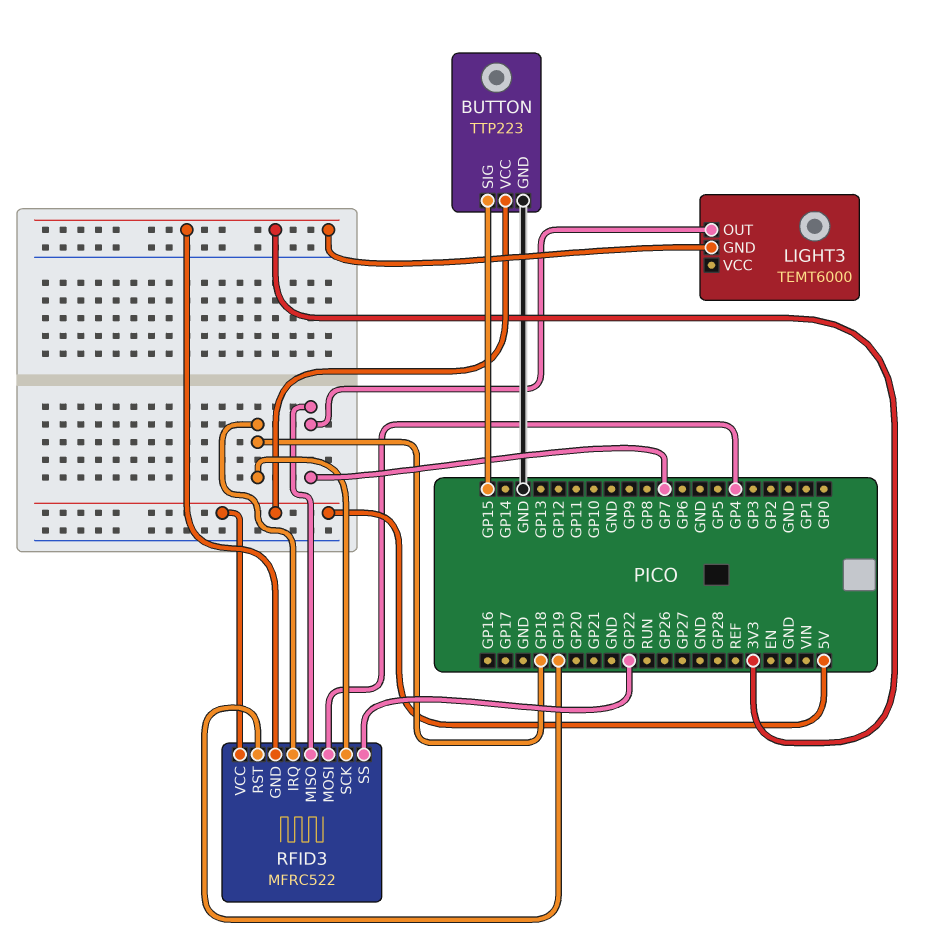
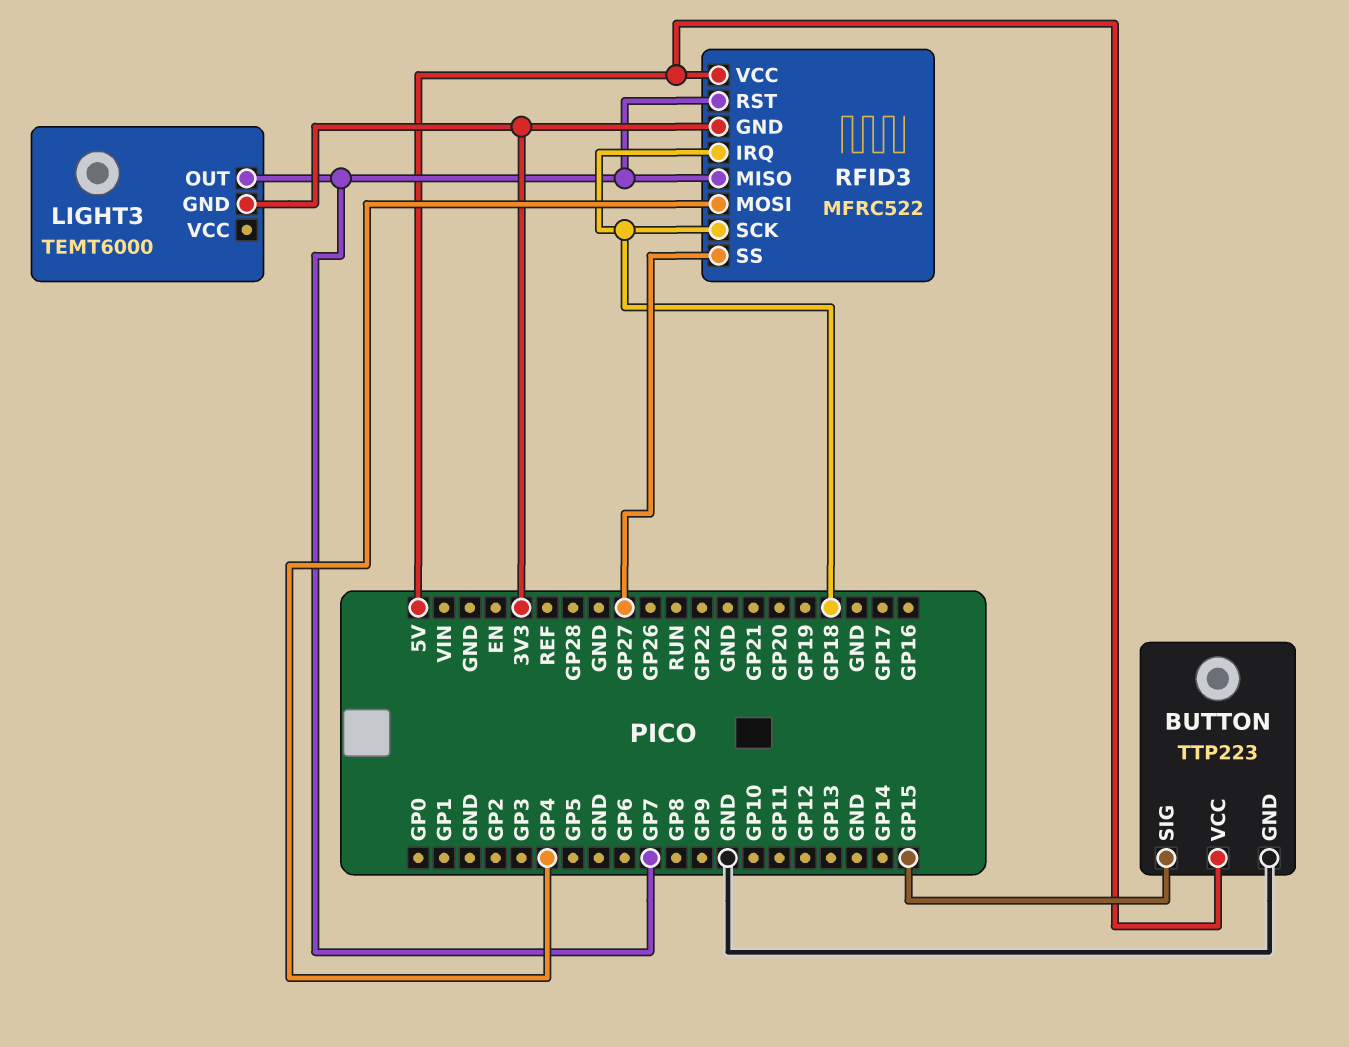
RFID3 pin RST: GP19 -> GP7
RFID3 pin SS: GP22 -> GP27

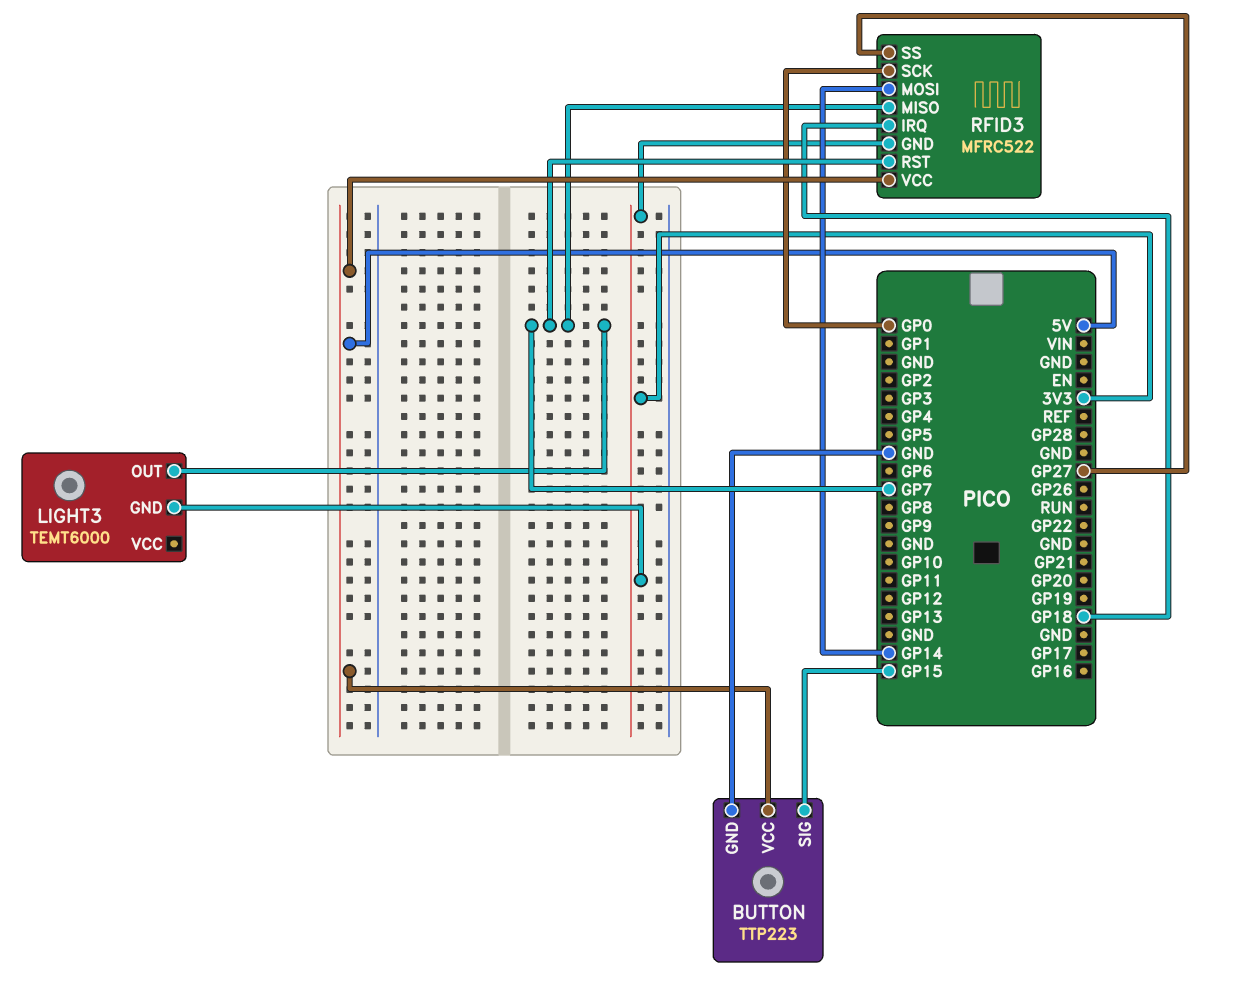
RFID3 pin MOSI: GP4 -> GP14
RFID3 pin SCK: GP18 -> GP0

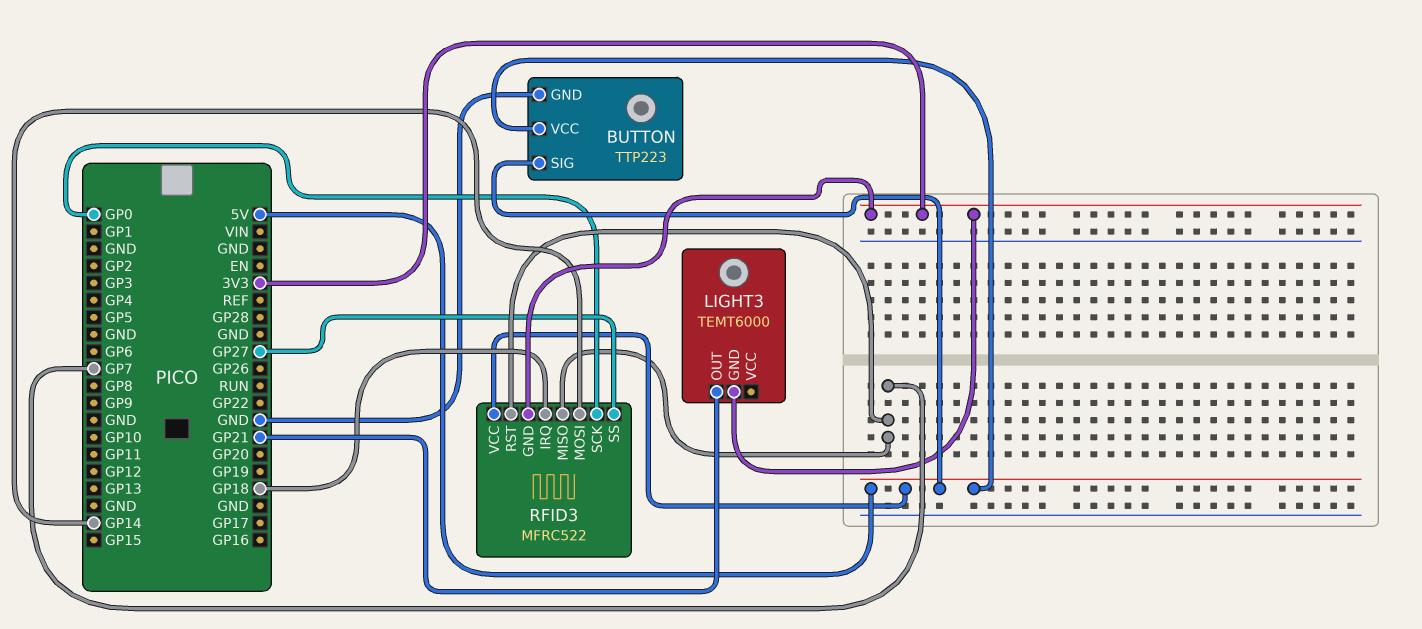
BUTTON pin SIG: GP15 -> 5V
LIGHT3 pin OUT: GP7 -> GP21

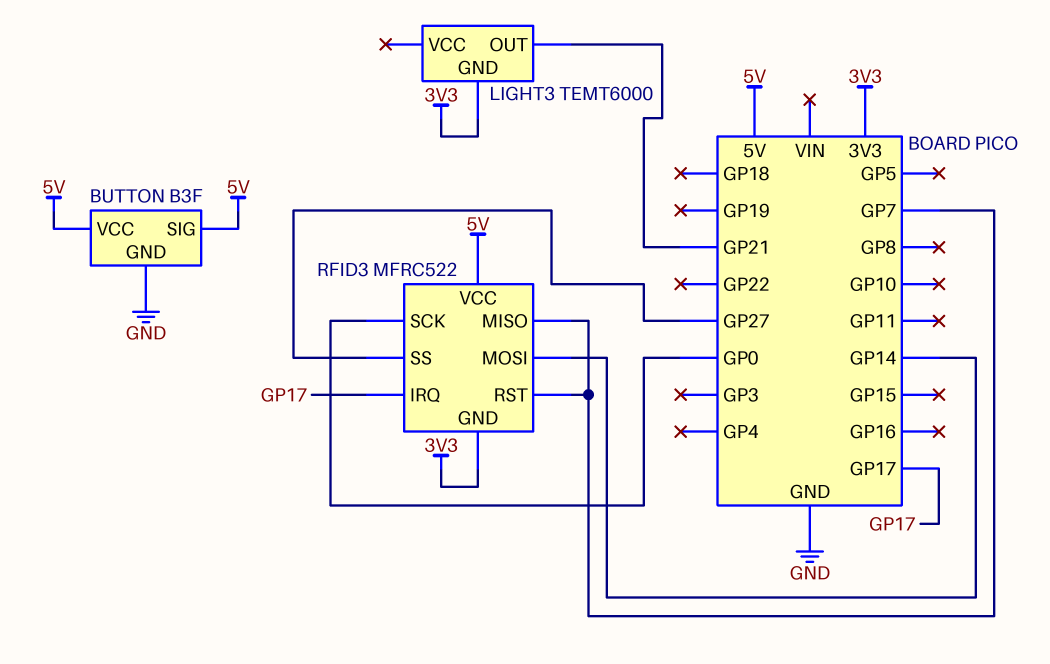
BUTTON: TTP223 -> B3F
RFID3 pin IRQ: GP18 -> GP17

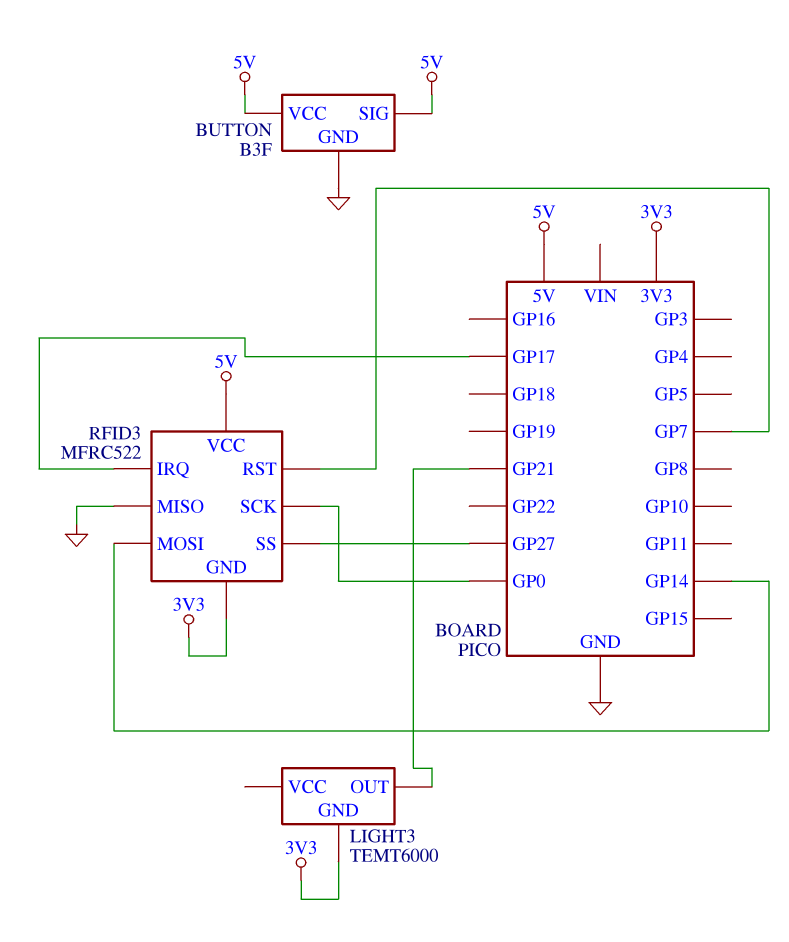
RFID3 pin MISO: GP7 -> GND

